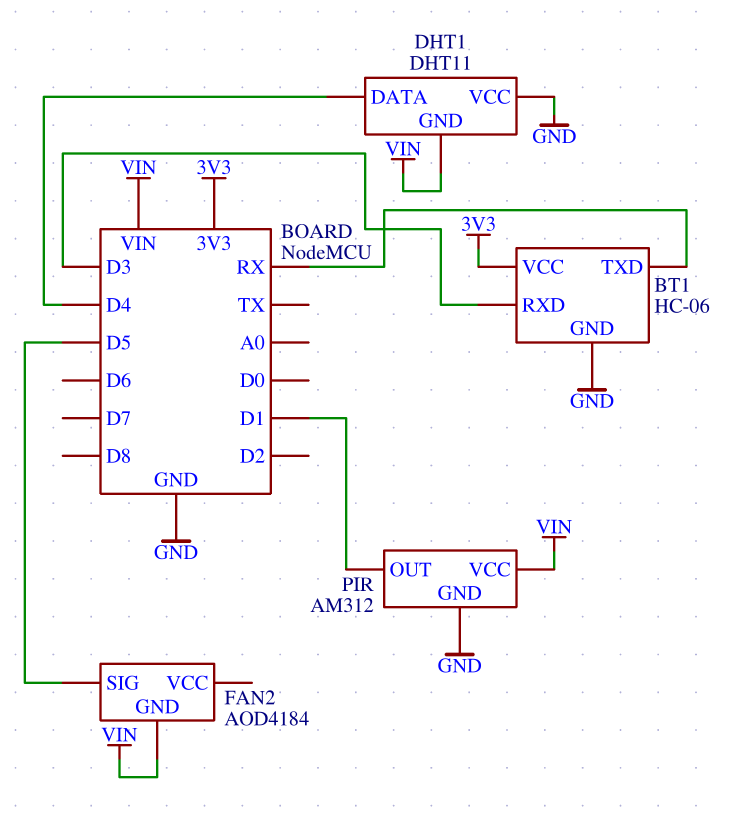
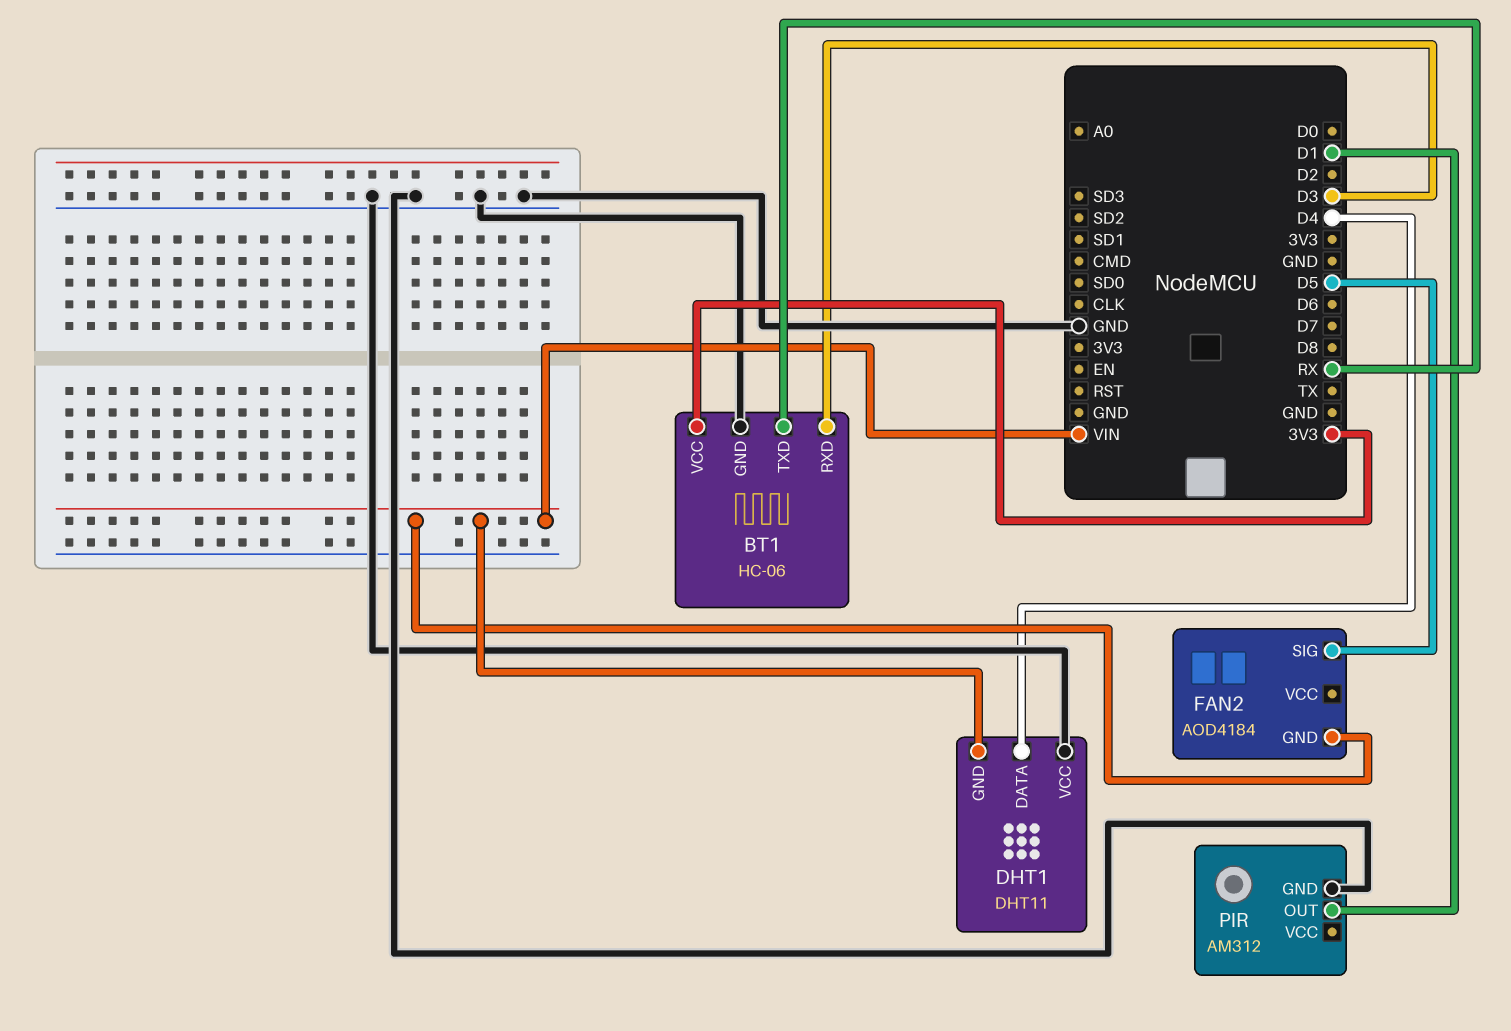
PIR pin VCC: VIN -> none

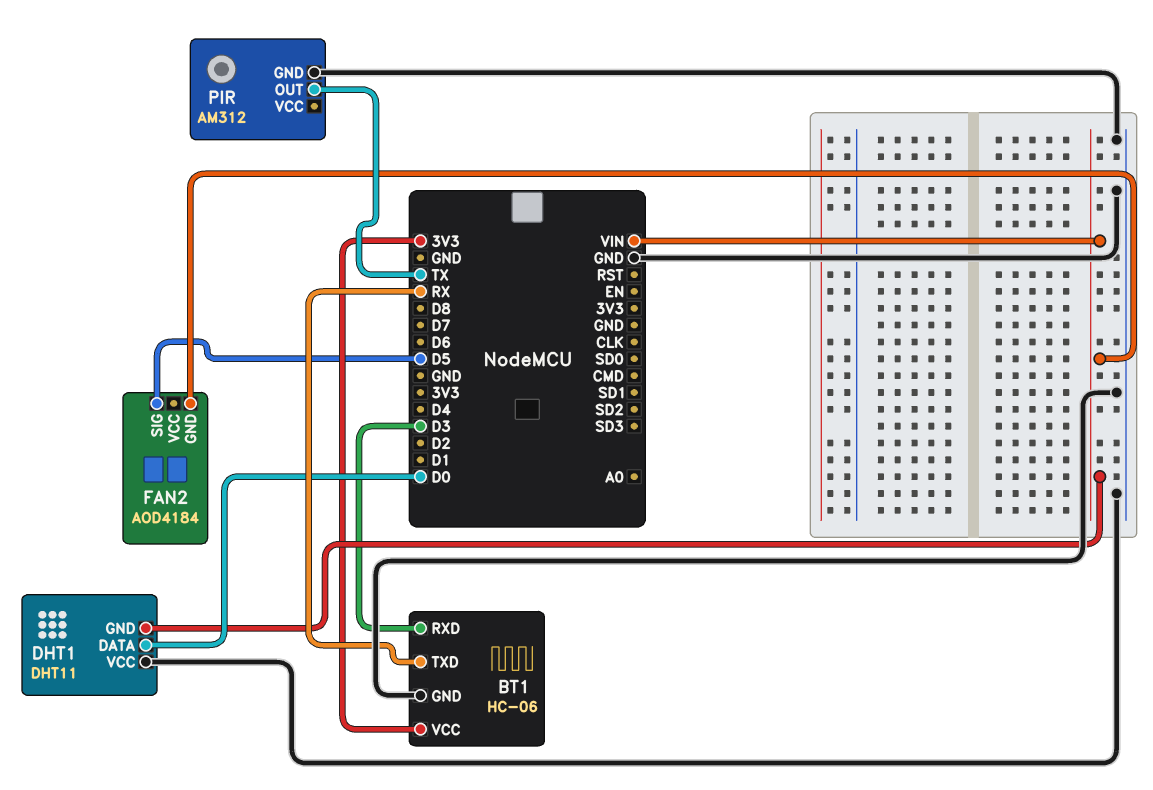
DHT1 pin DATA: D4 -> D0
PIR pin OUT: D1 -> TX

